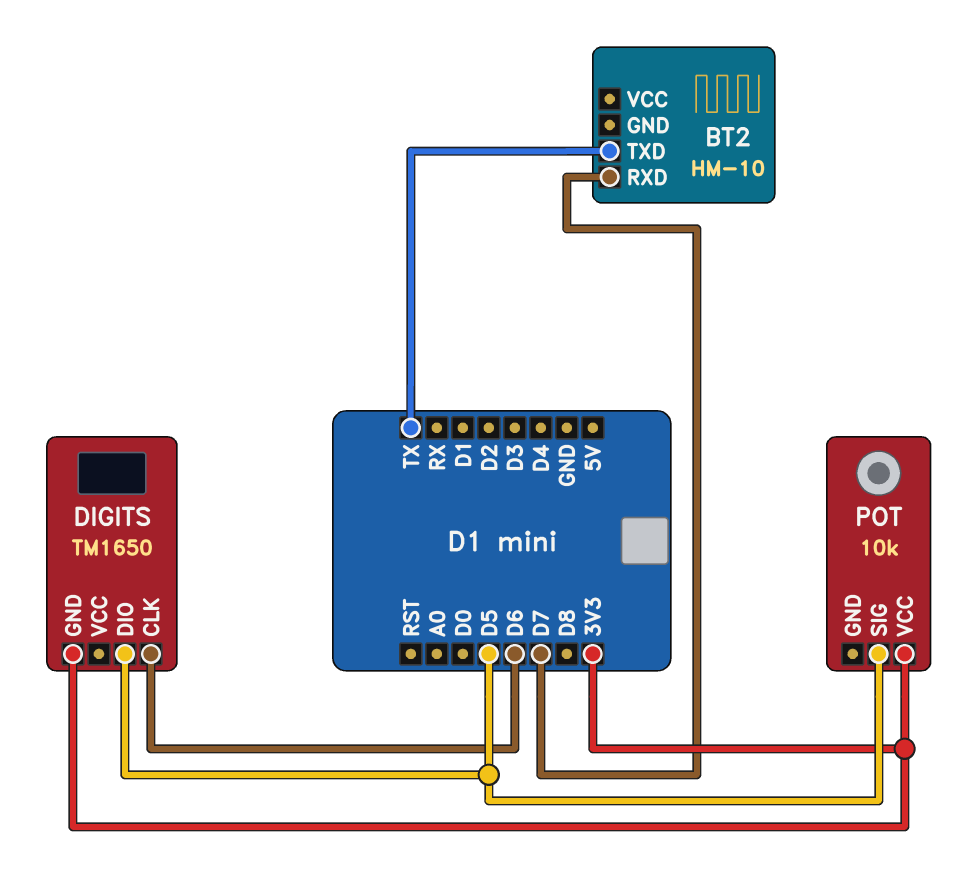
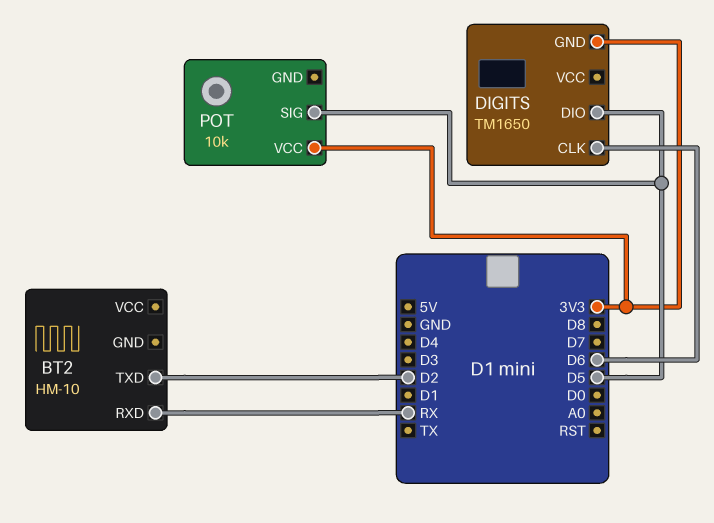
BT2 pin RXD: D7 -> RX
BT2 pin TXD: TX -> D2

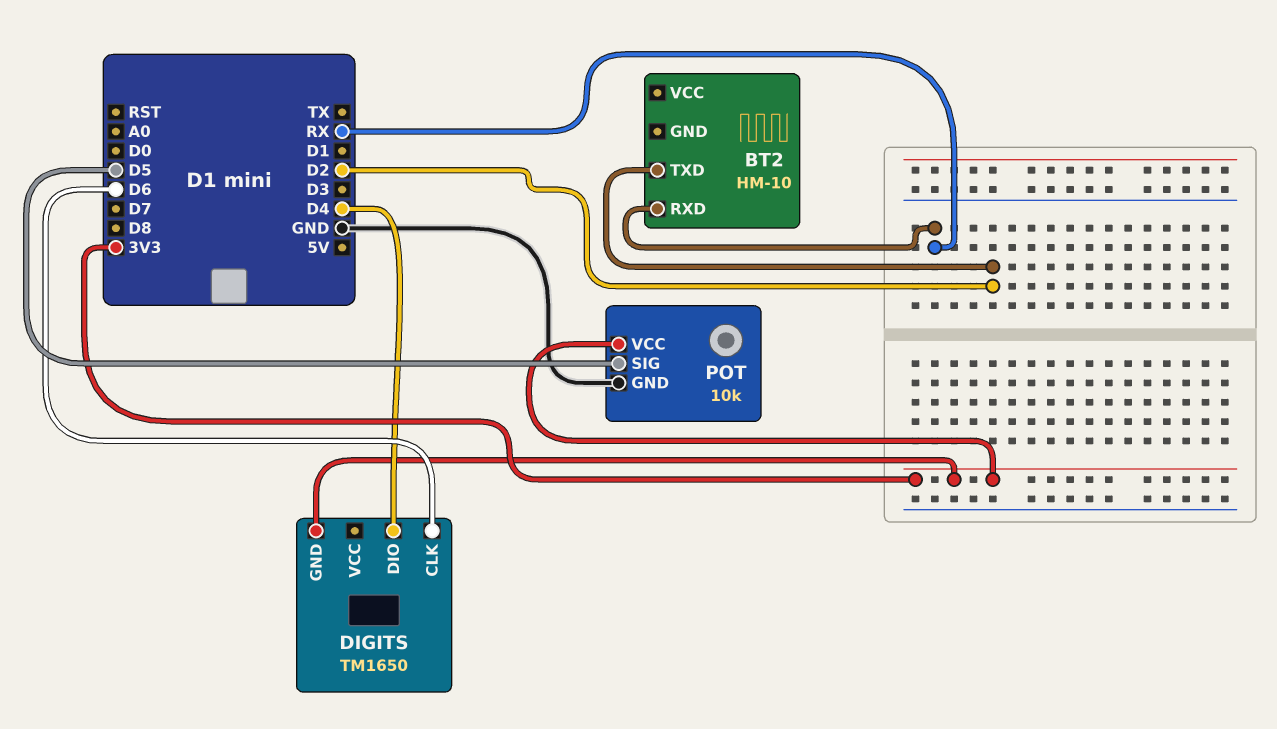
DIGITS pin DIO: D5 -> D4
POT pin GND: none -> GND

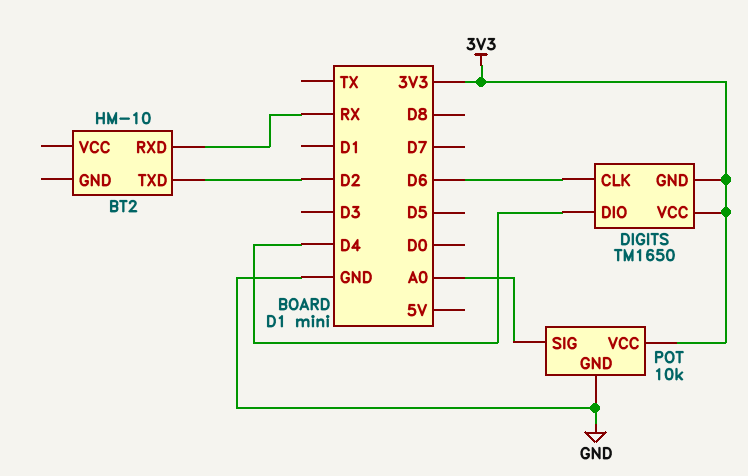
DIGITS pin VCC: none -> 3V3
POT pin SIG: D5 -> A0

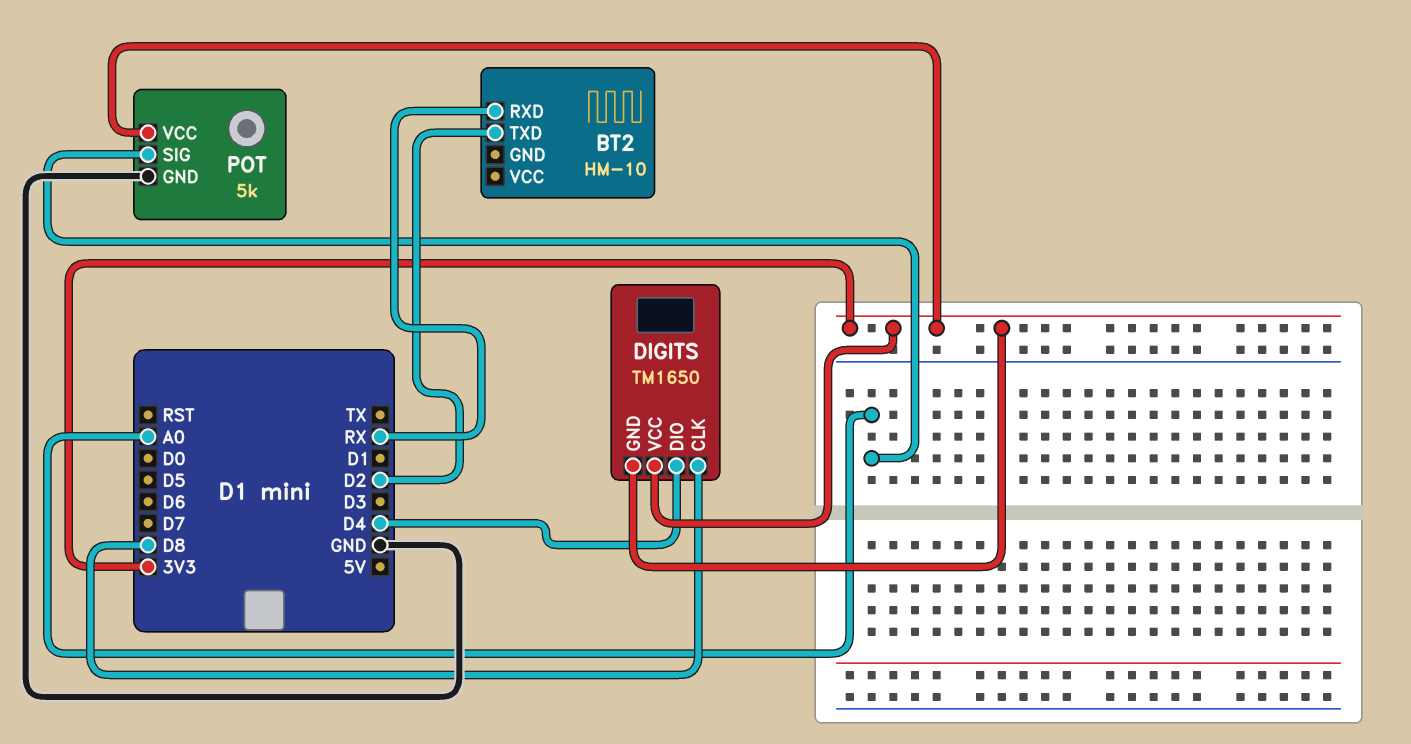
DIGITS pin CLK: D6 -> D8
POT: 10k -> 5k

